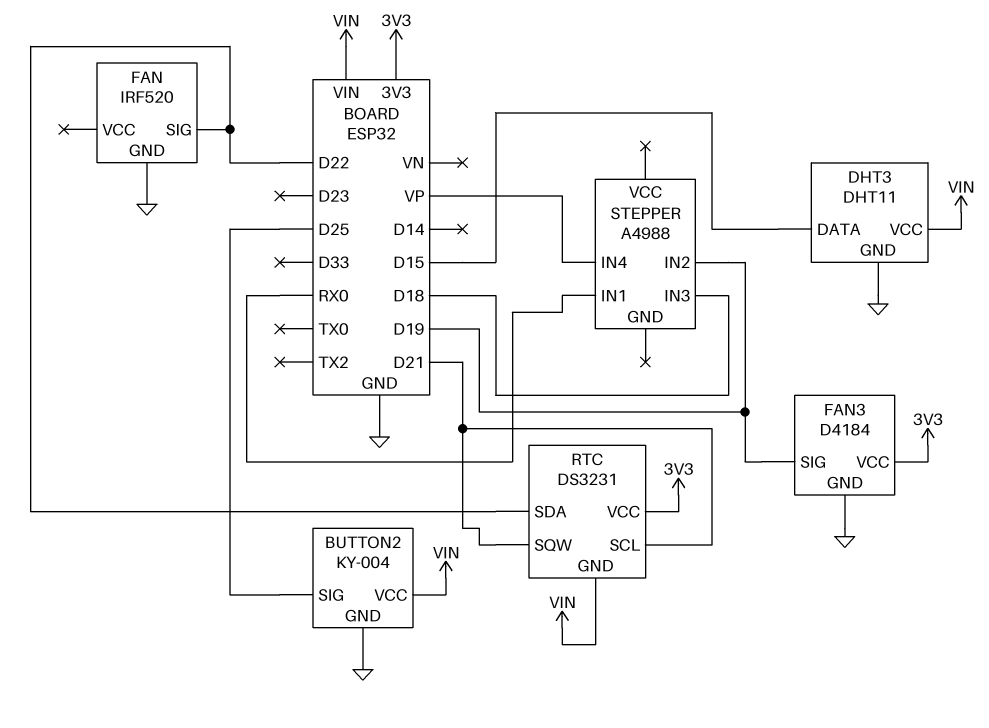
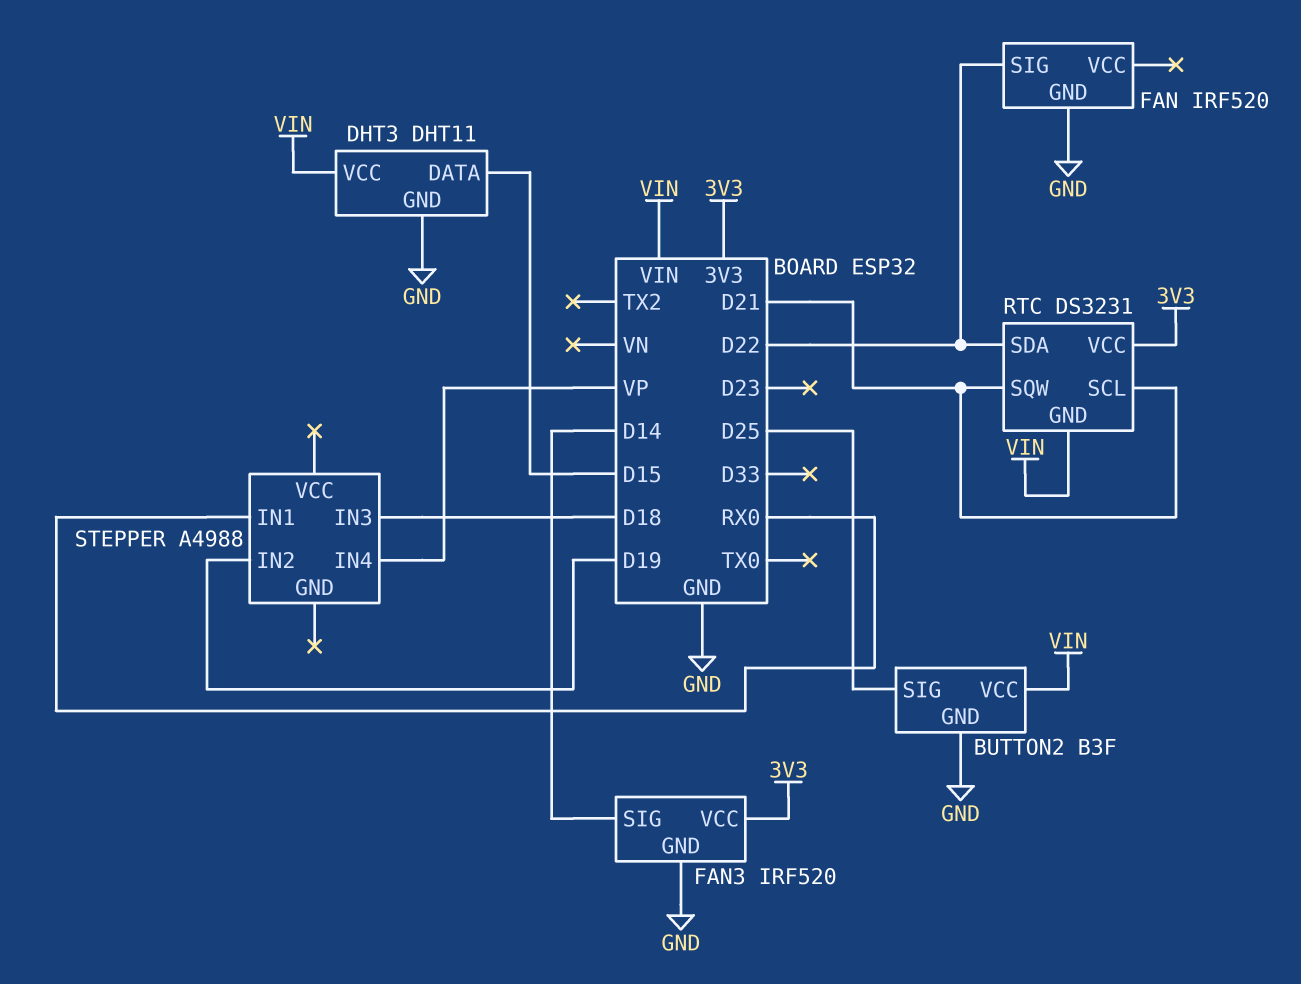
BUTTON2: KY-004 -> B3F
FAN3: D4184 -> IRF520
FAN3 pin SIG: D19 -> D14

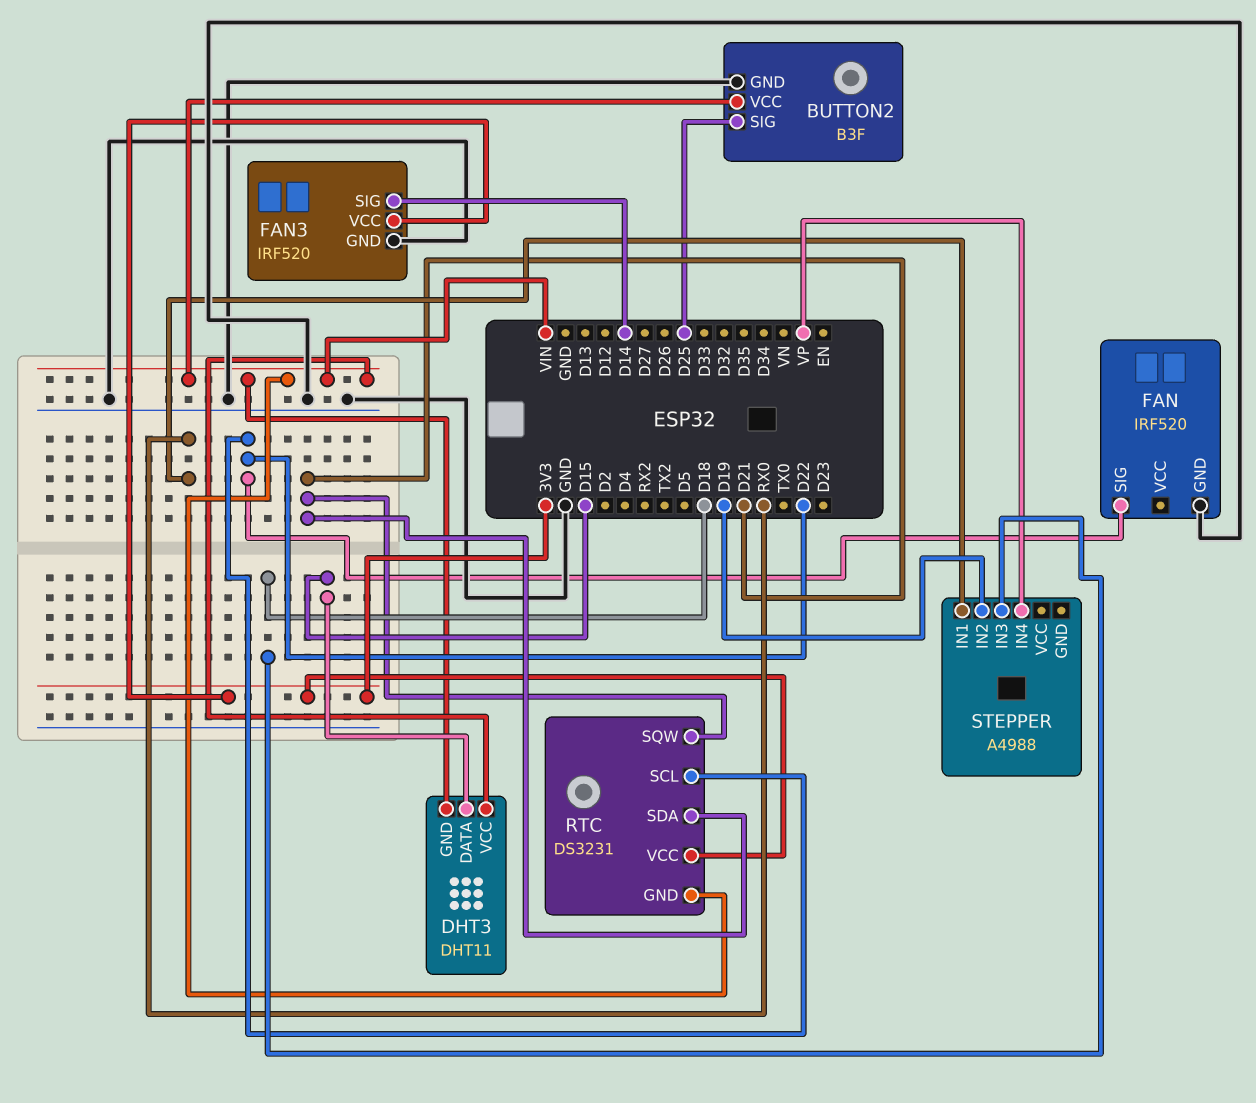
DHT3 pin GND: GND -> VIN
RTC pin SCL: D21 -> D22
RTC pin SDA: D22 -> D21

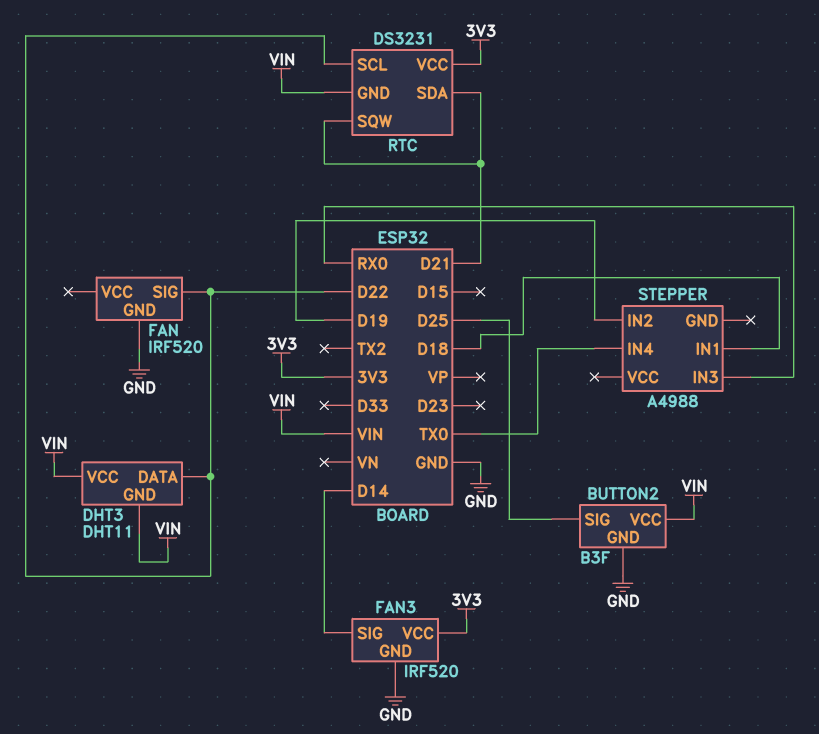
DHT3 pin DATA: D15 -> D22
STEPPER pin IN1: RX0 -> D18
STEPPER pin IN3: D18 -> RX0
STEPPER pin IN4: VP -> TX0

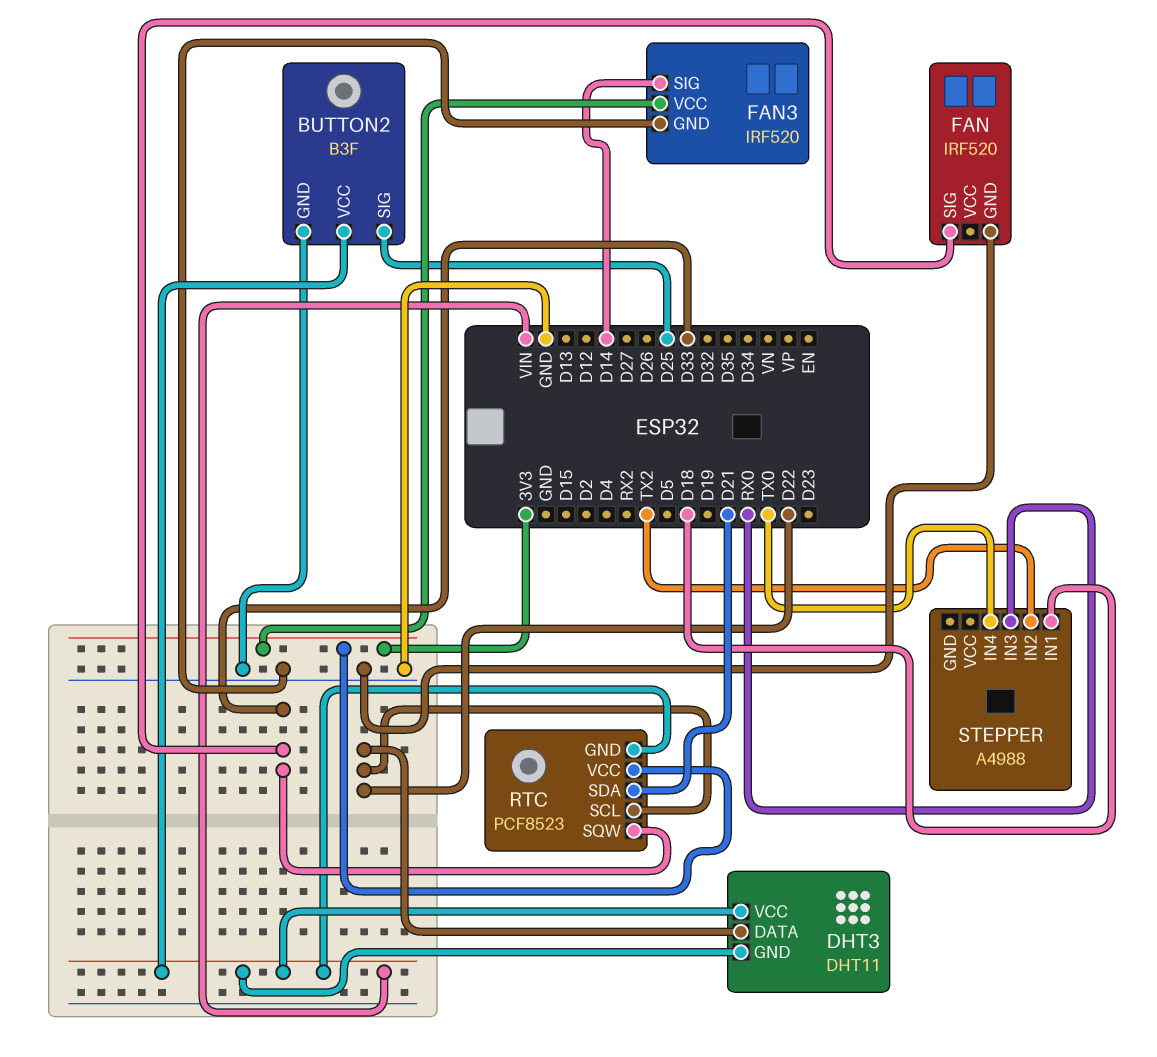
FAN pin SIG: D22 -> D33
RTC: DS3231 -> PCF8523
RTC pin SQW: D21 -> D33
STEPPER pin IN2: D19 -> TX2

